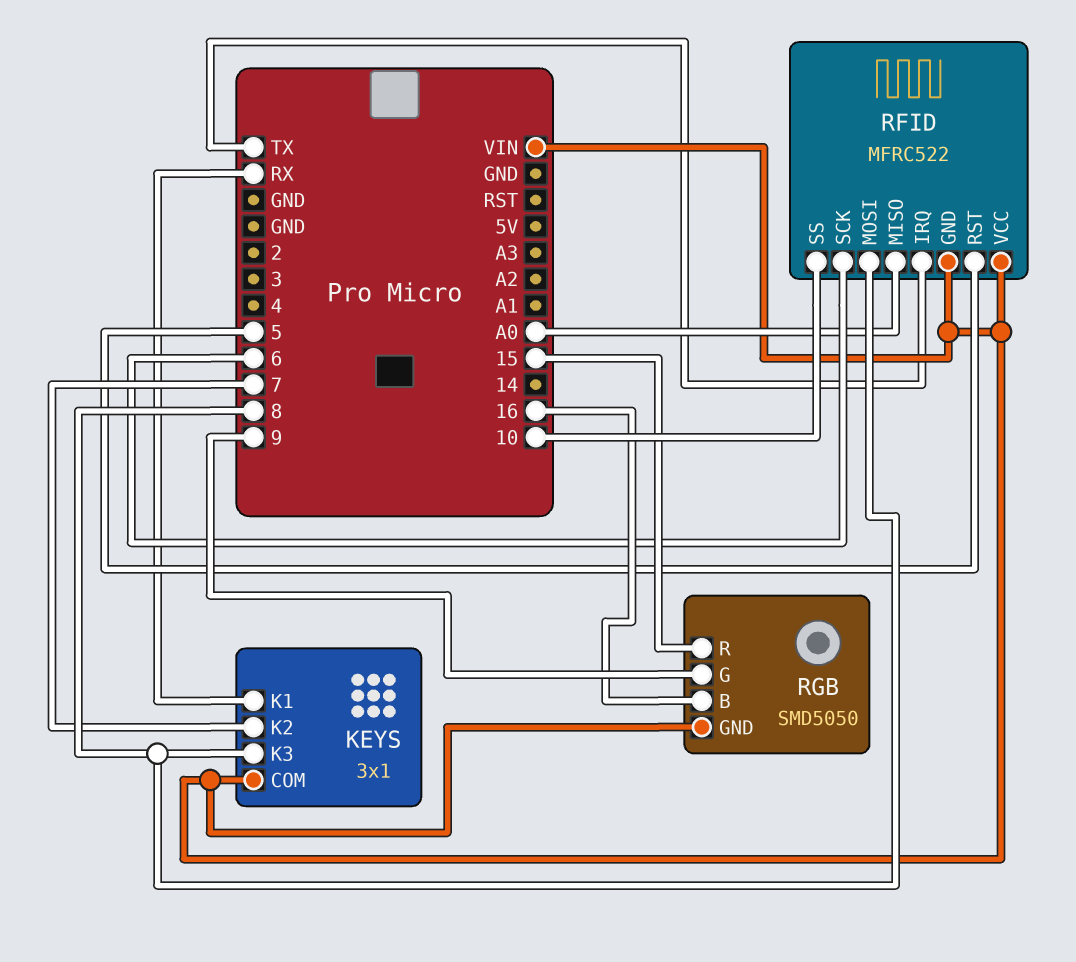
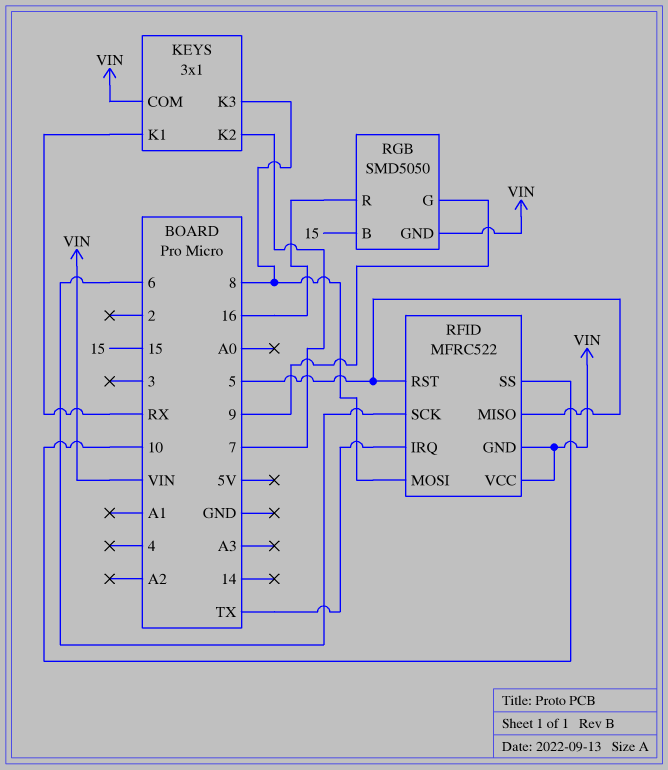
RFID pin MISO: A0 -> 5
RGB pin B: 16 -> 15
RGB pin R: 15 -> 16

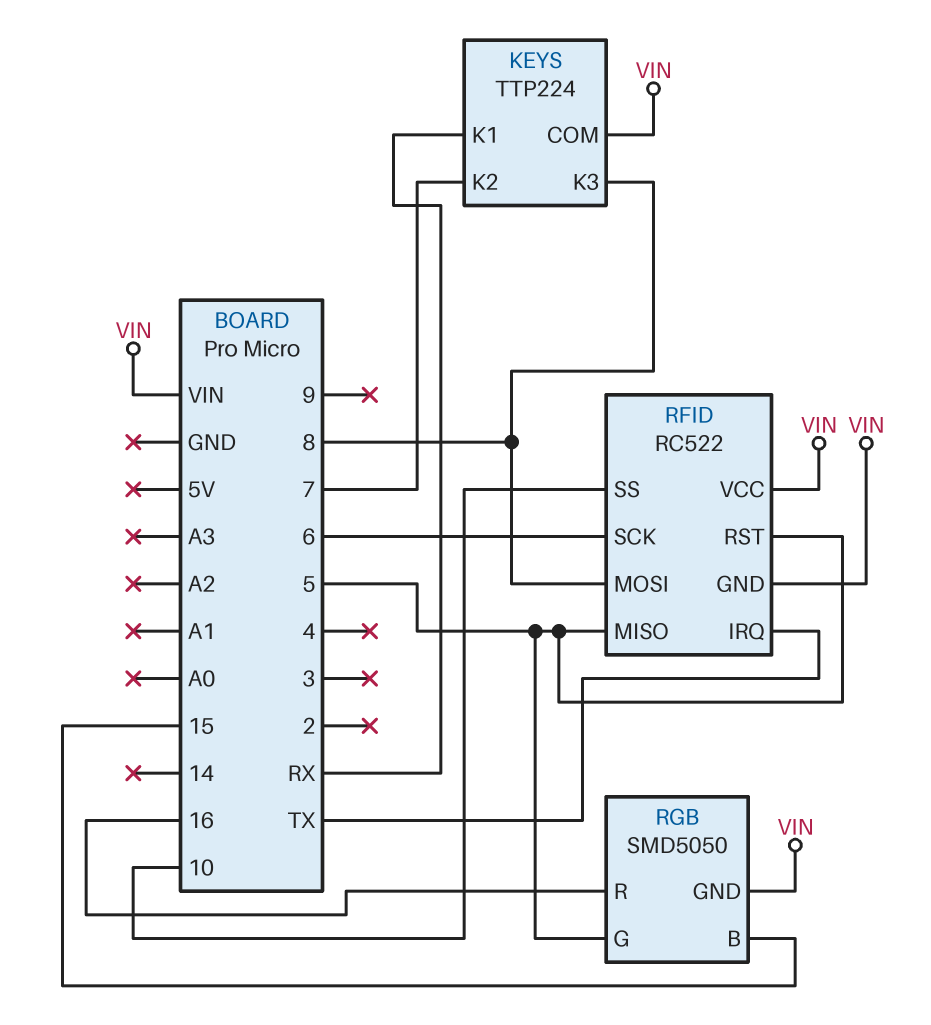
KEYS: 3x1 -> TTP224
RFID: MFRC522 -> RC522
RGB pin G: 9 -> 5

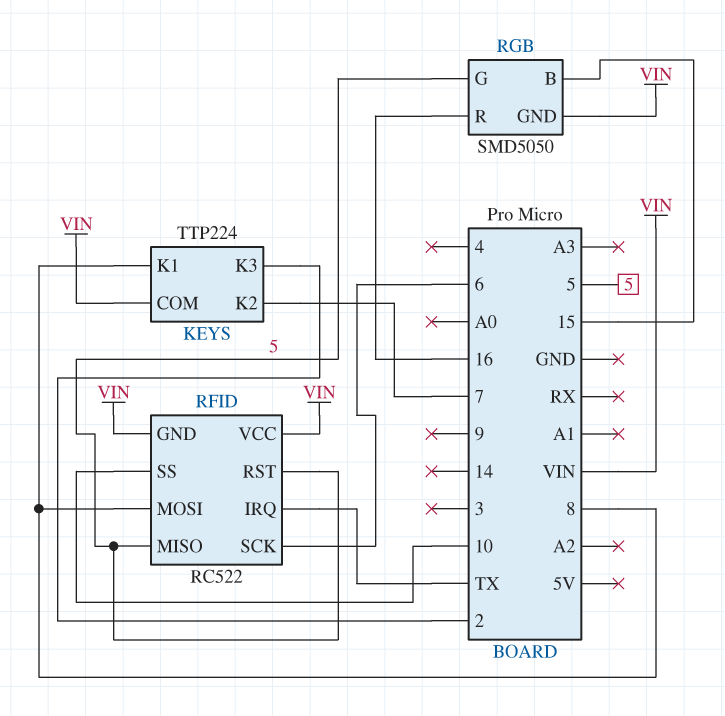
KEYS pin K1: RX -> 8
KEYS pin K3: 8 -> 2

